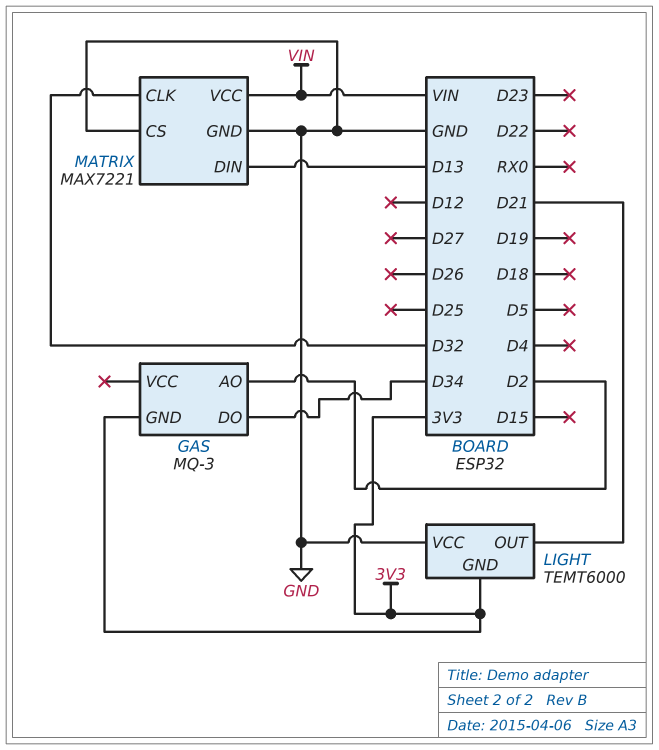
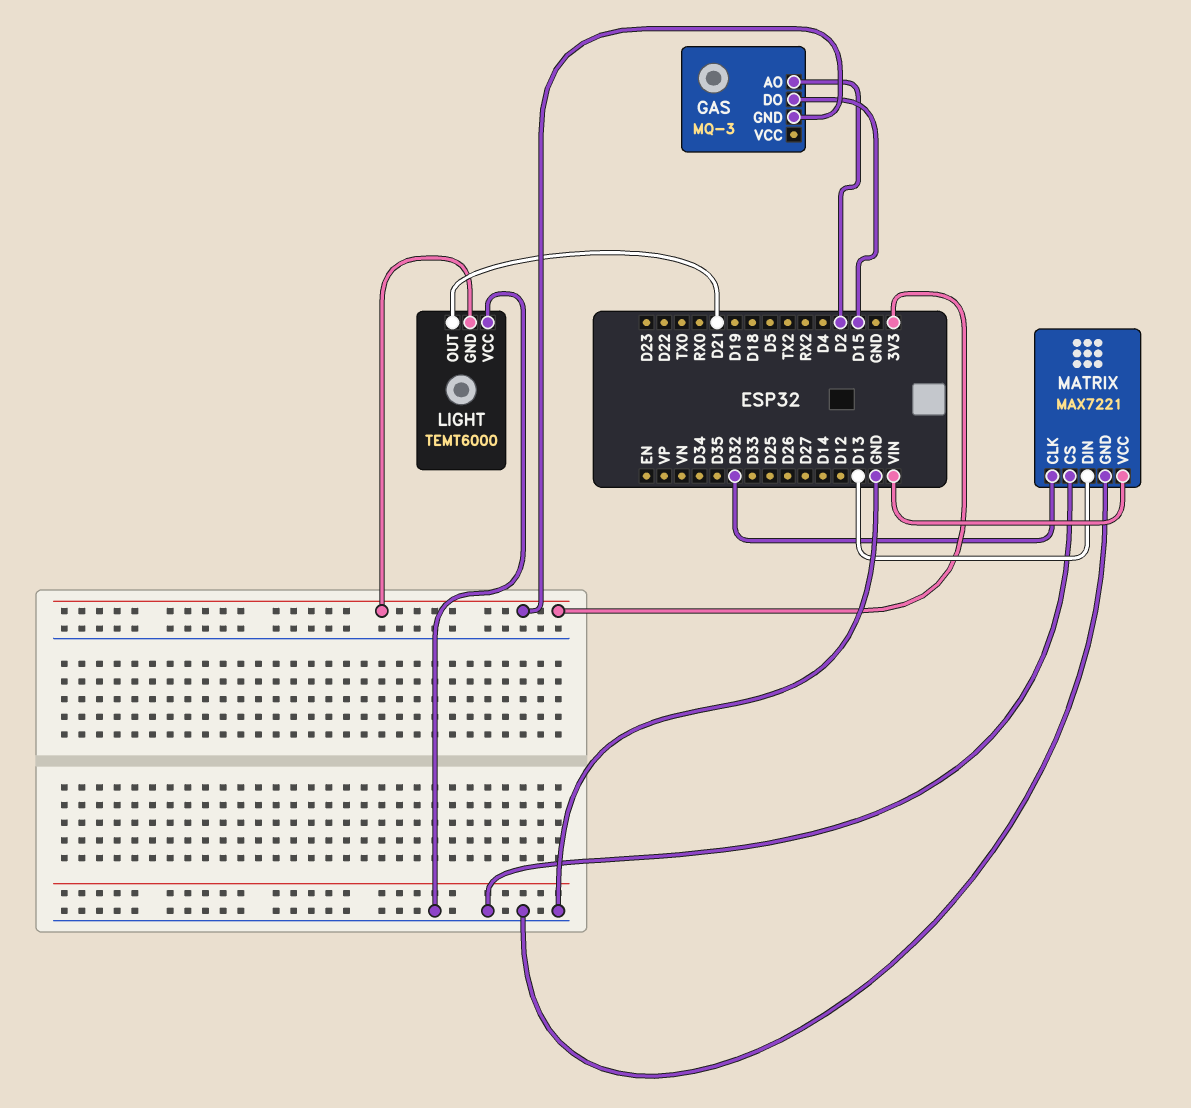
GAS pin DO: D34 -> D15

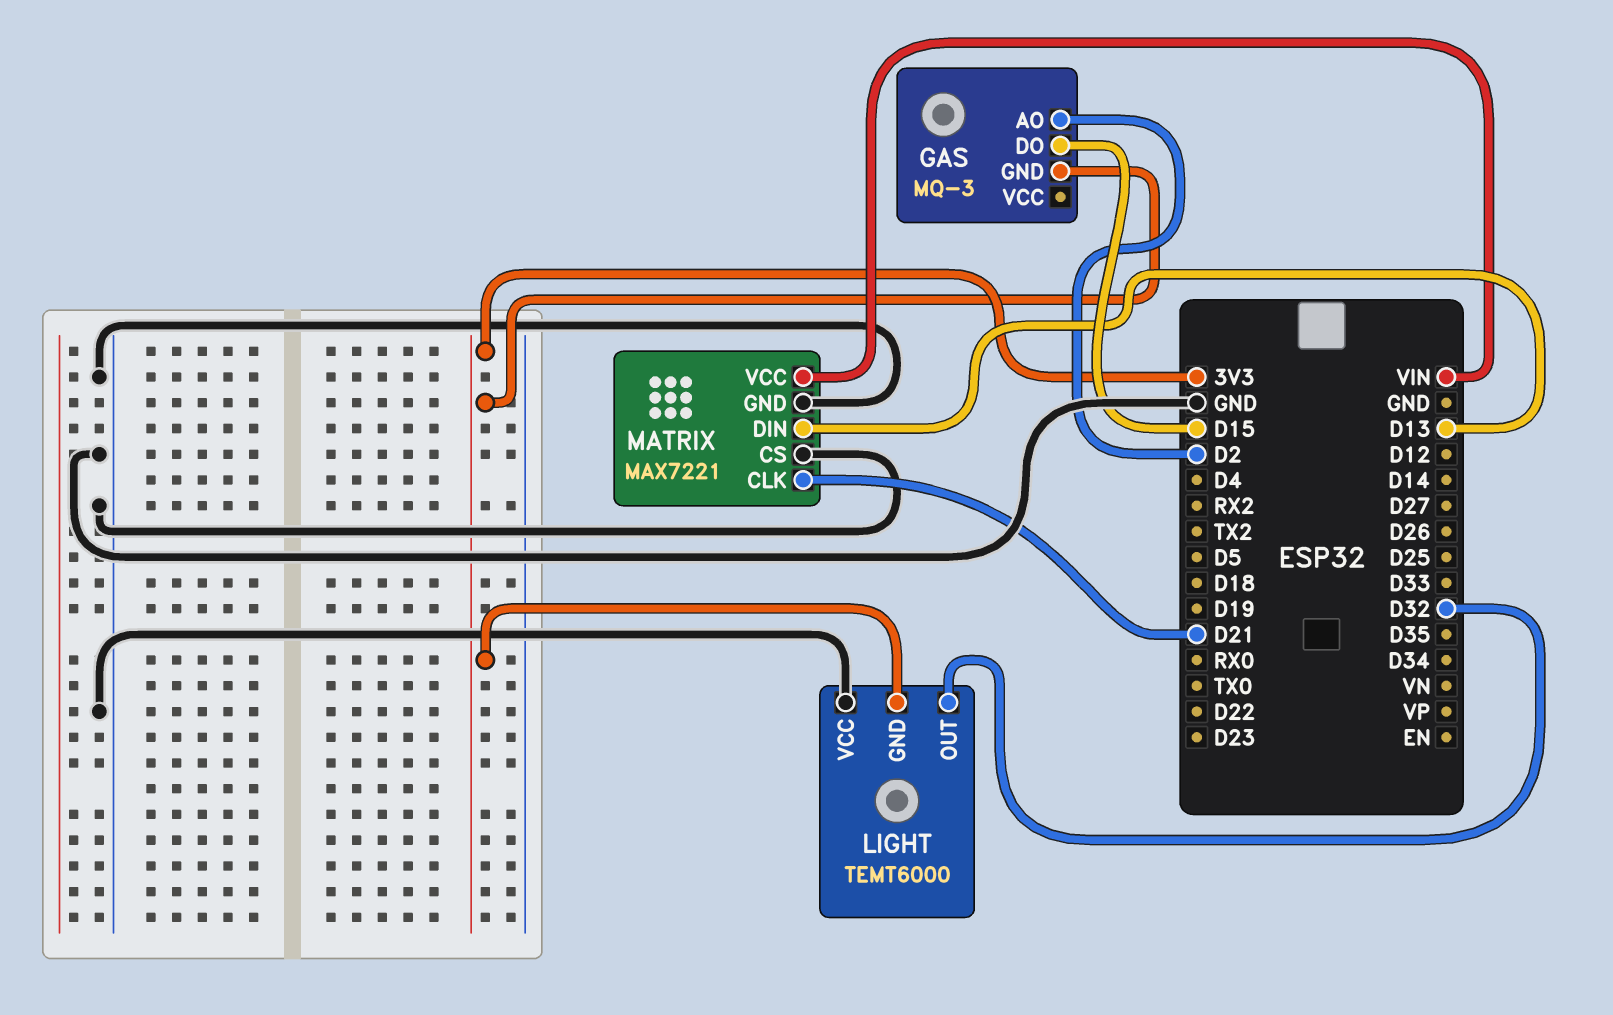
LIGHT pin OUT: D21 -> D32
MATRIX pin CLK: D32 -> D21

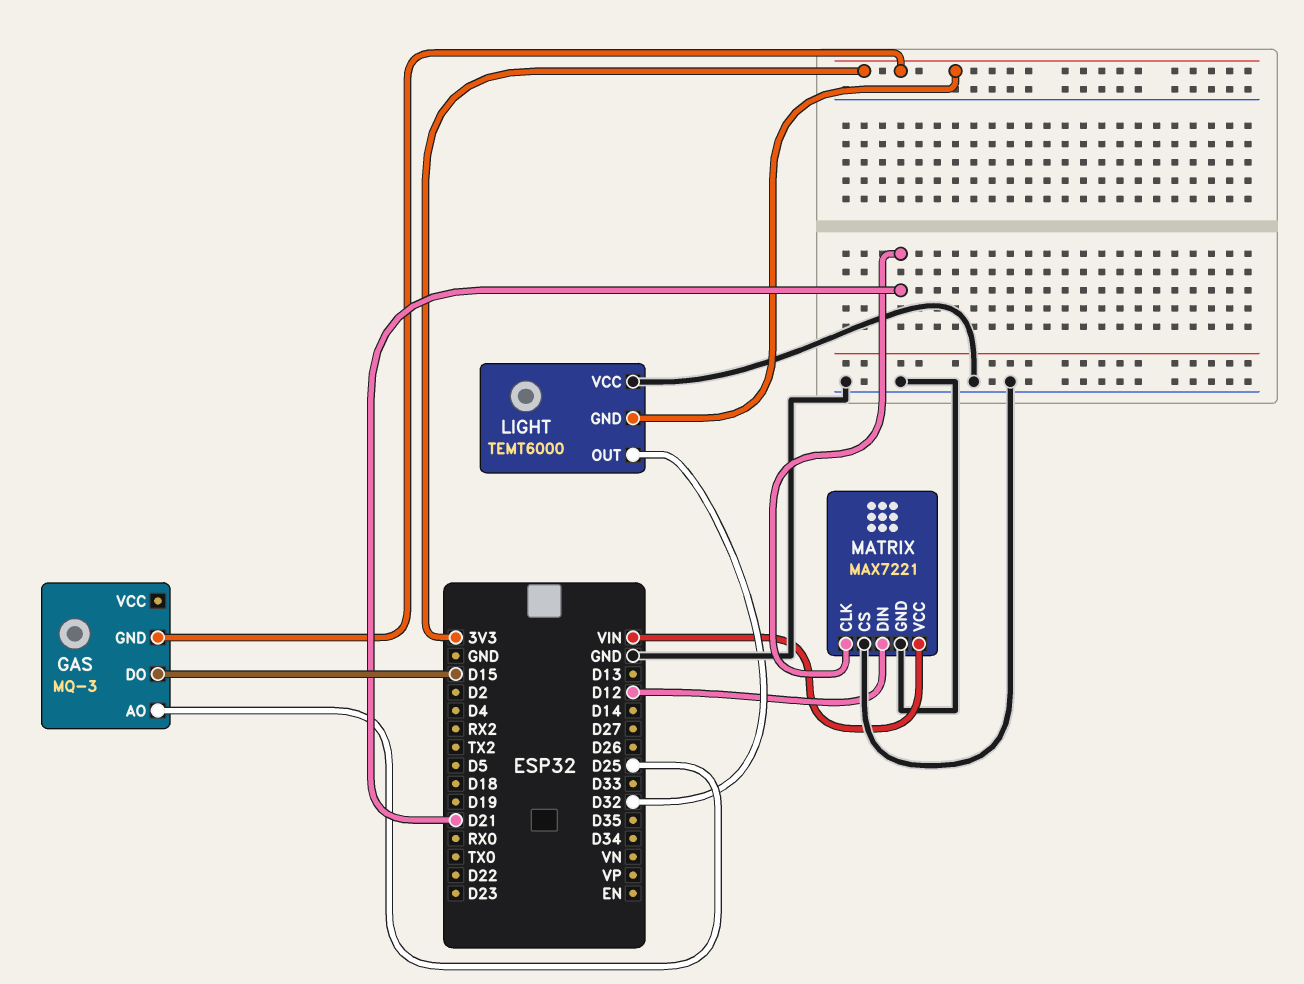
GAS pin AO: D2 -> D25
MATRIX pin DIN: D13 -> D12

